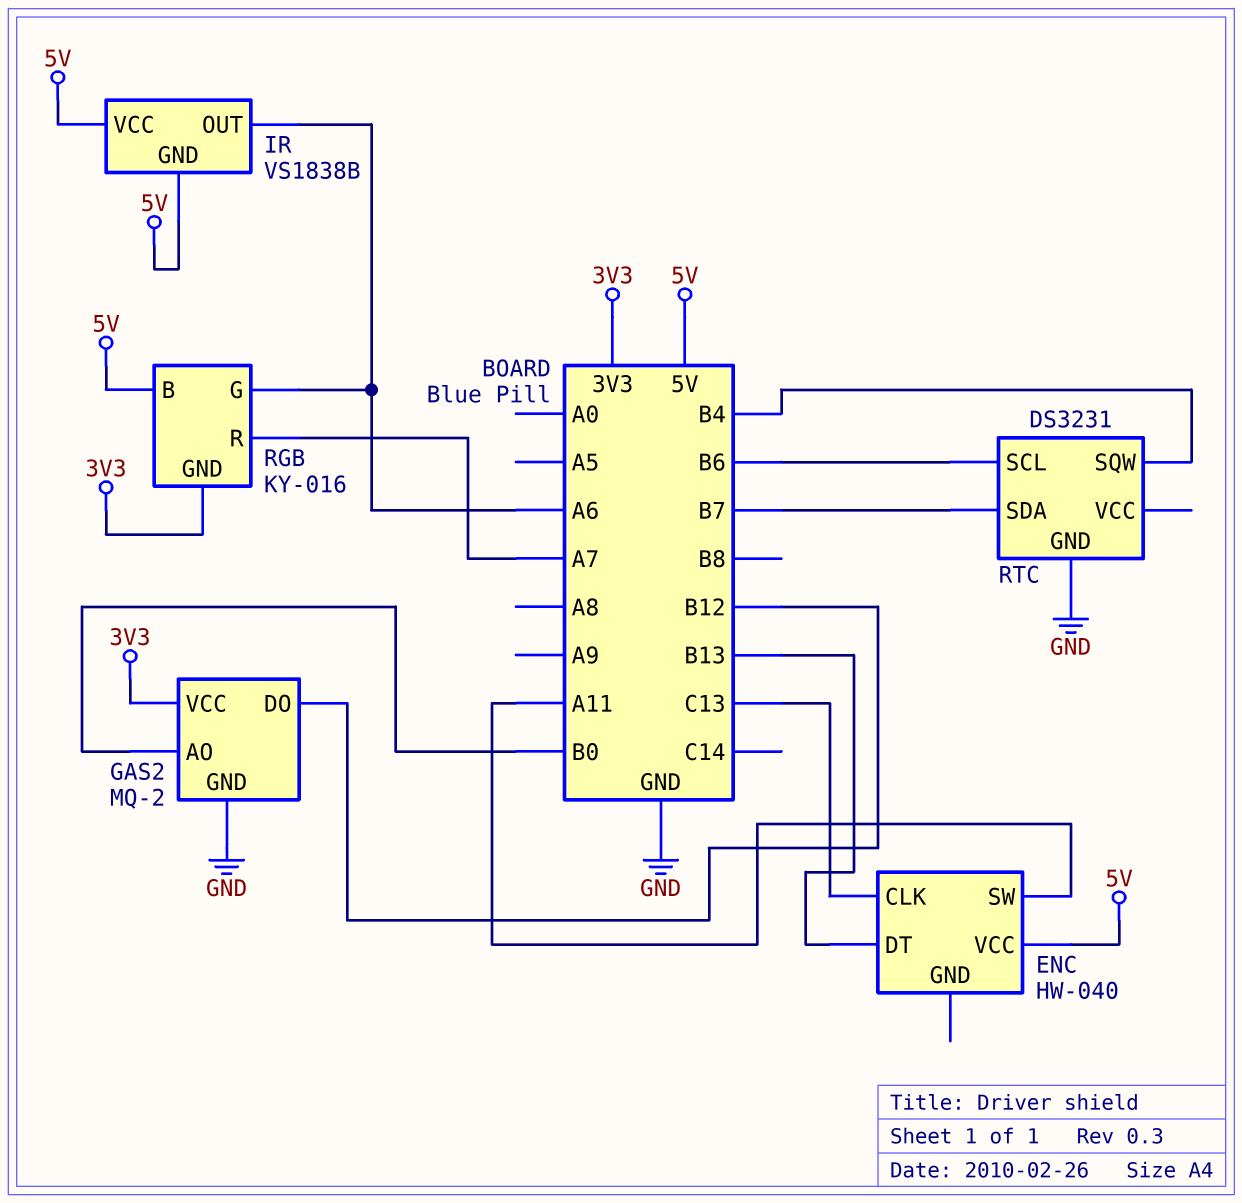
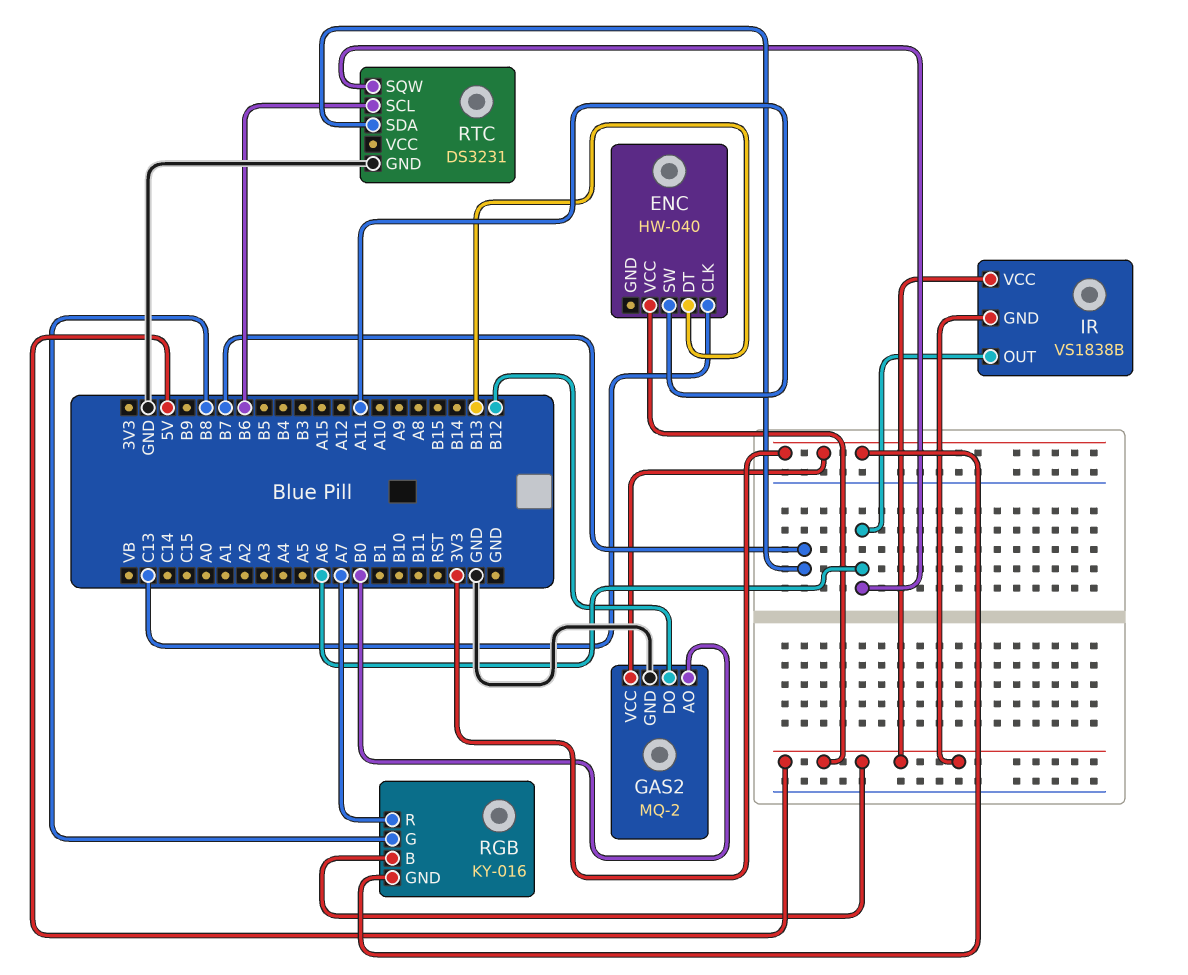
RGB pin G: A6 -> B8
RTC pin SQW: B4 -> A6

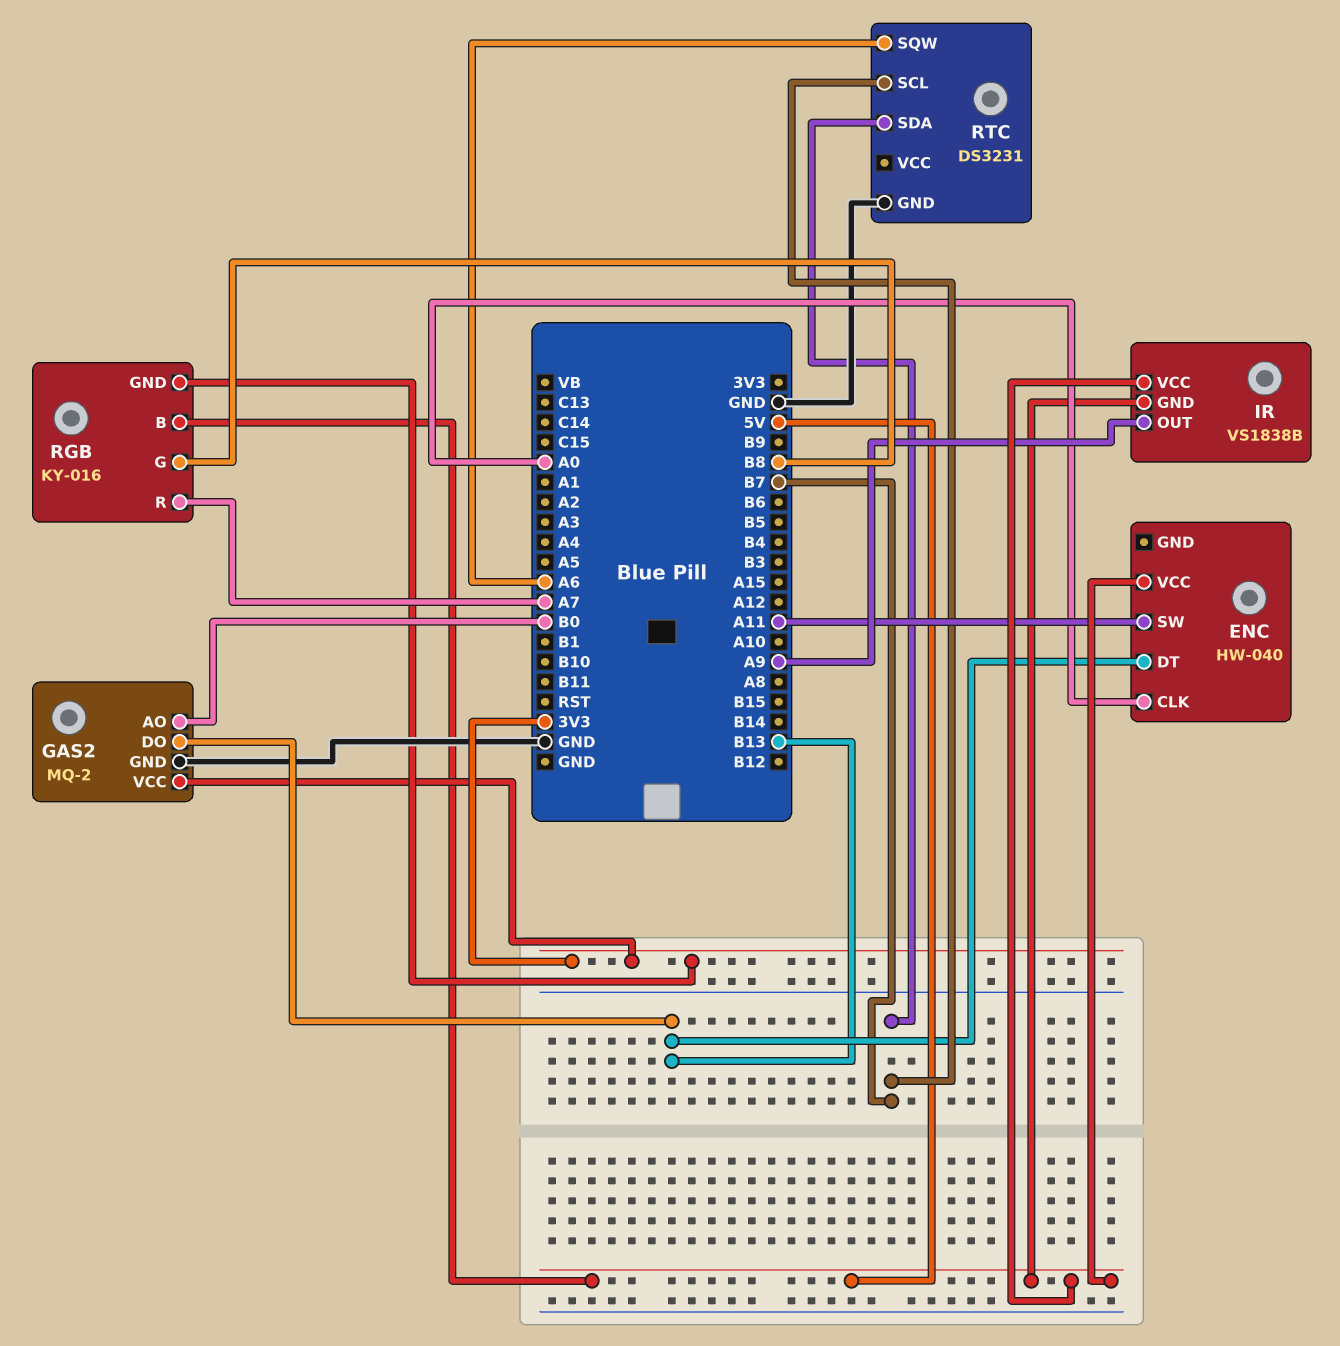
ENC pin CLK: C13 -> A0
GAS2 pin DO: B12 -> B13
IR pin OUT: A6 -> A9
RTC pin SCL: B6 -> B7

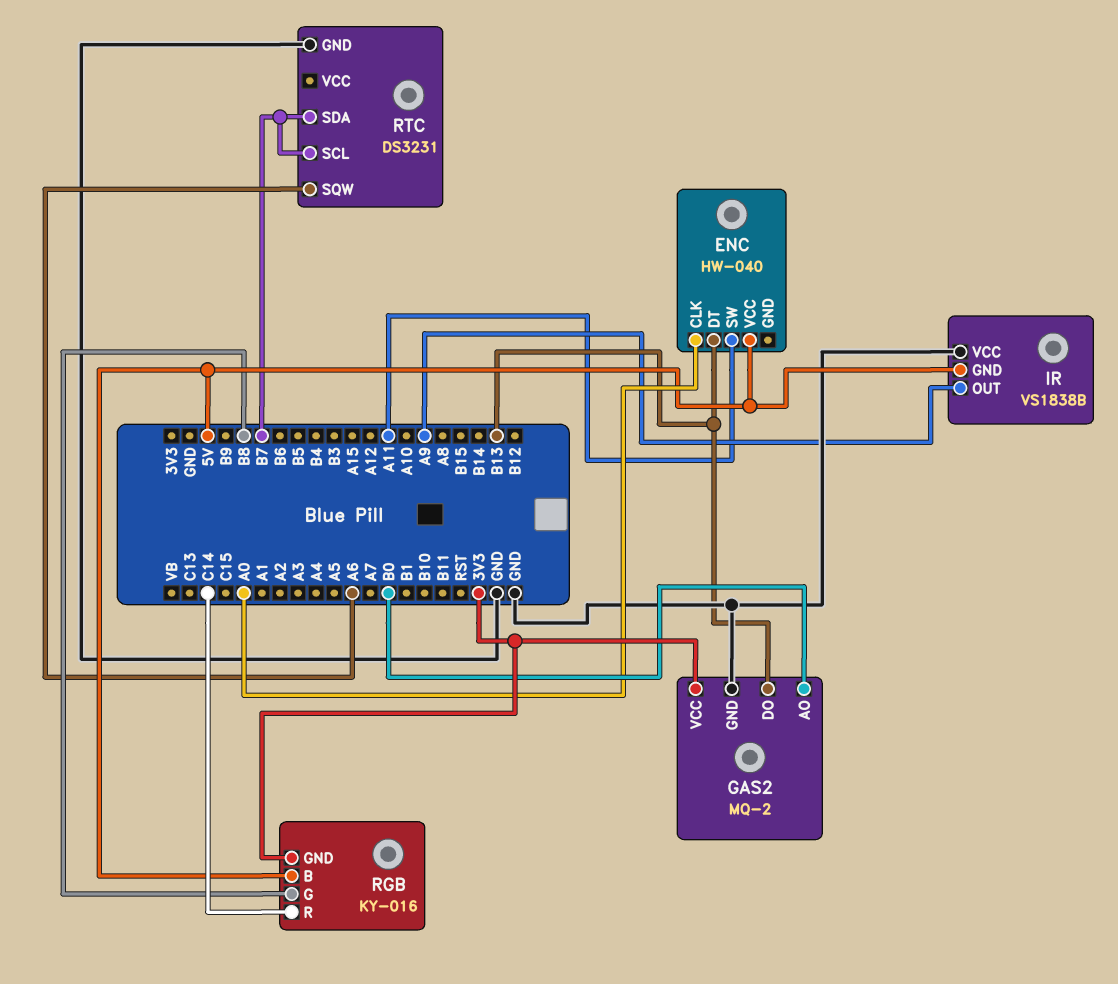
IR pin VCC: 5V -> GND
RGB pin R: A7 -> C14

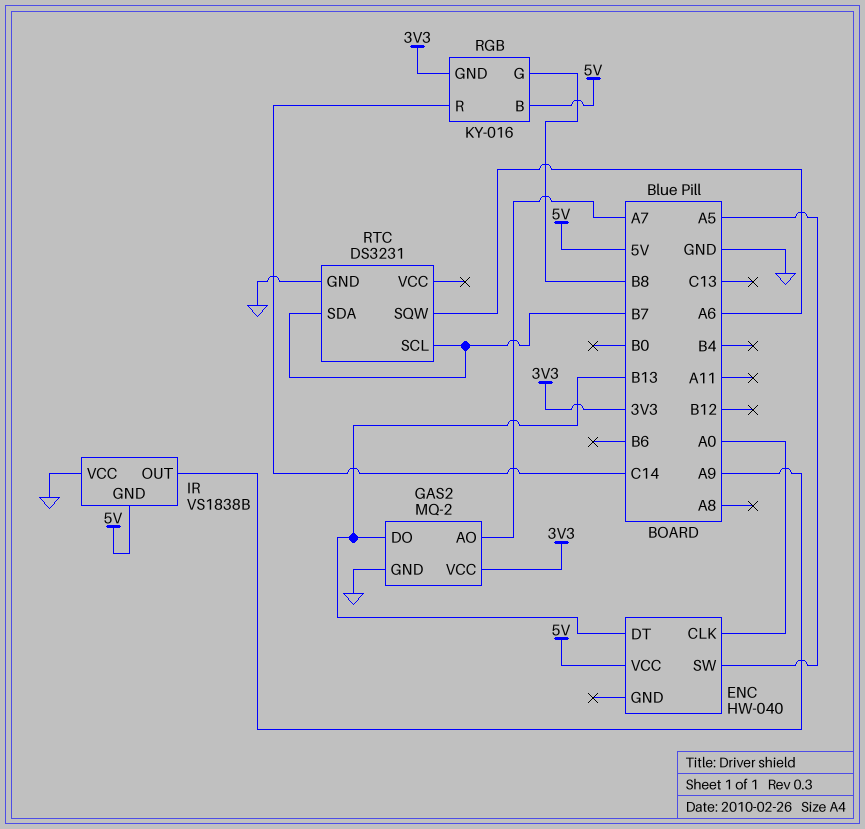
ENC pin SW: A11 -> A5
GAS2 pin AO: B0 -> A7

